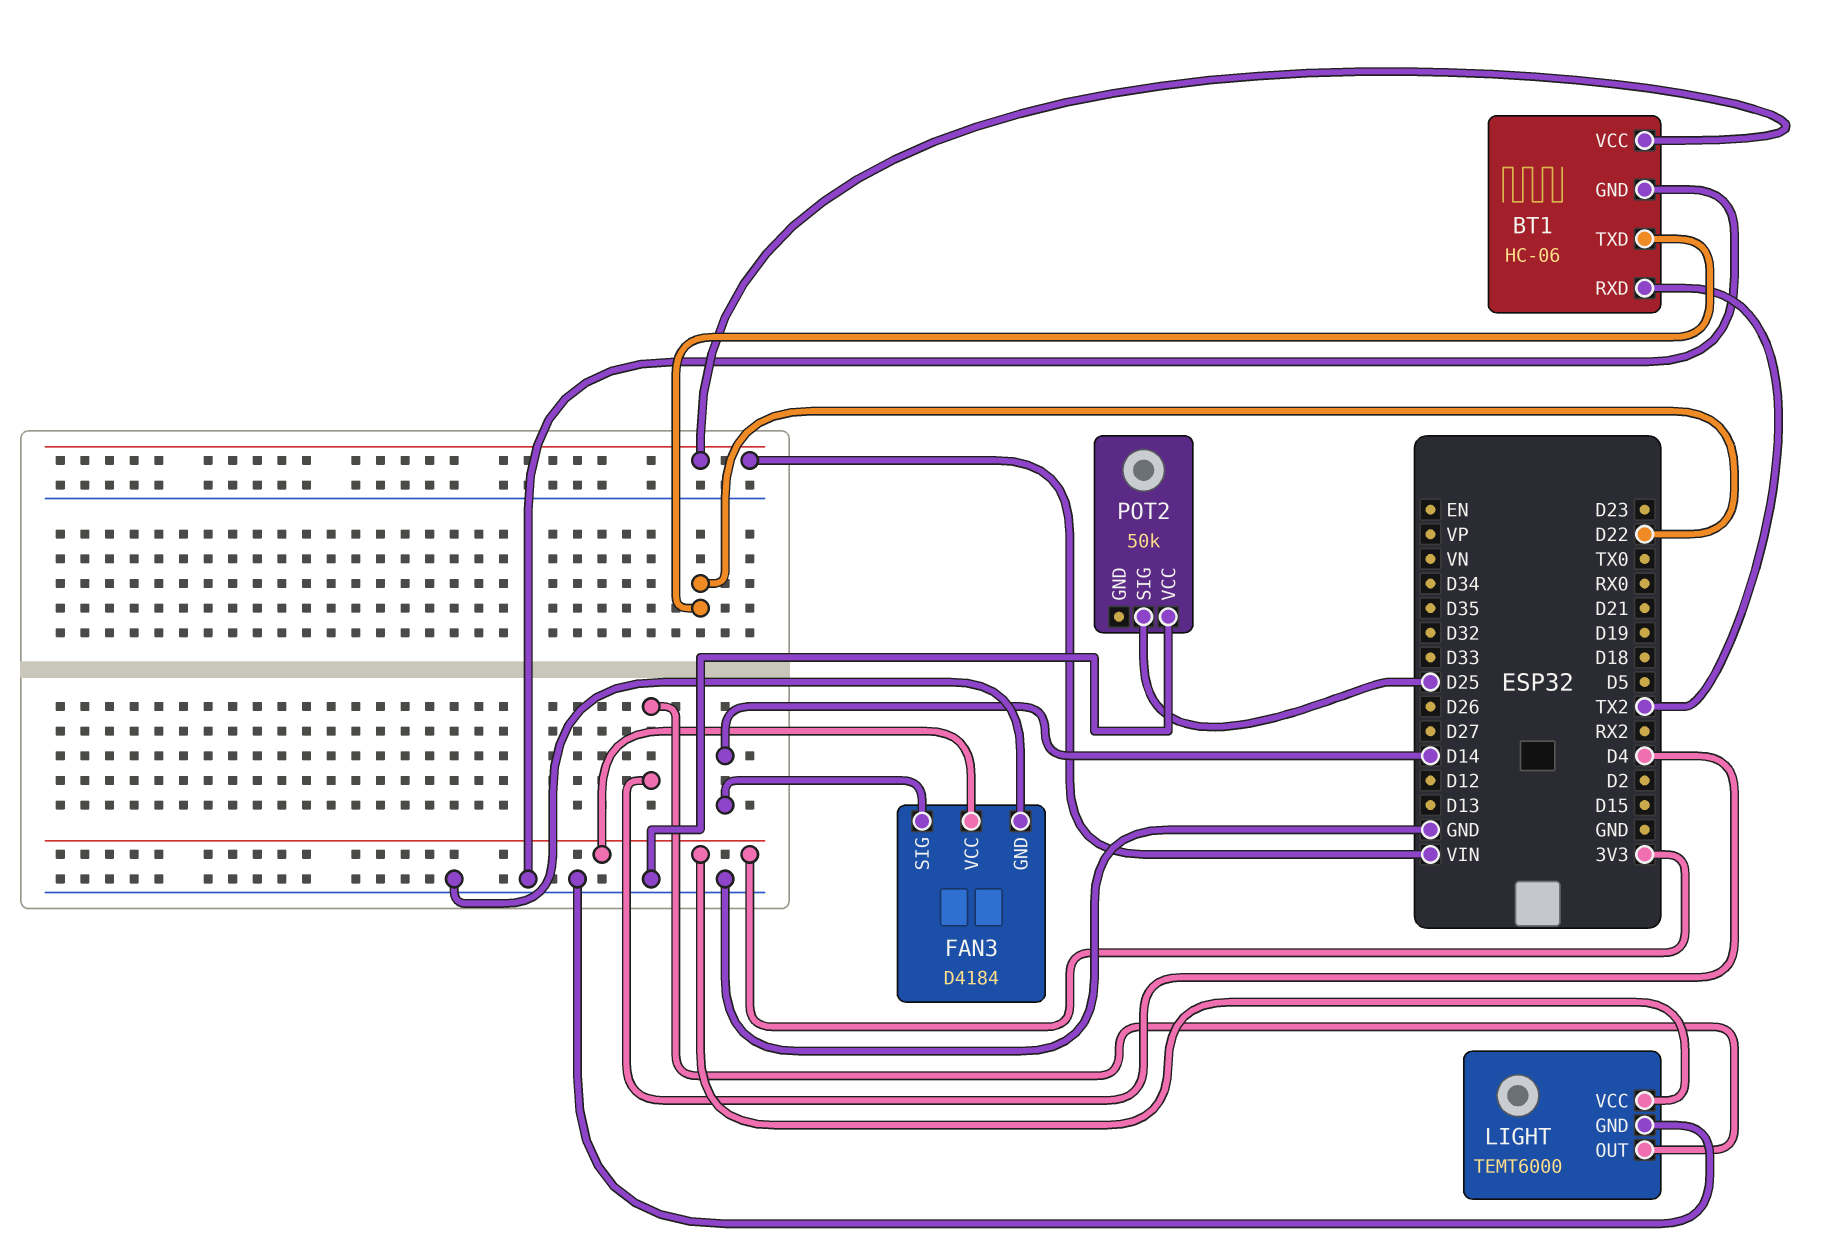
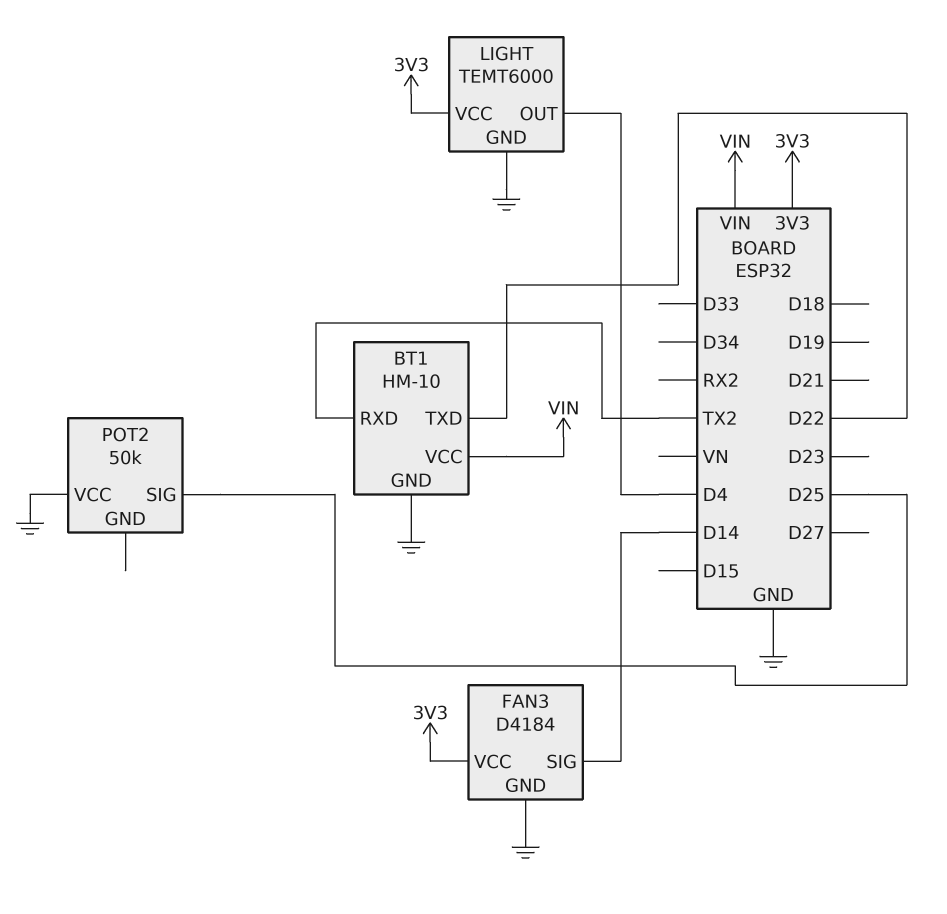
BT1: HC-06 -> HM-10

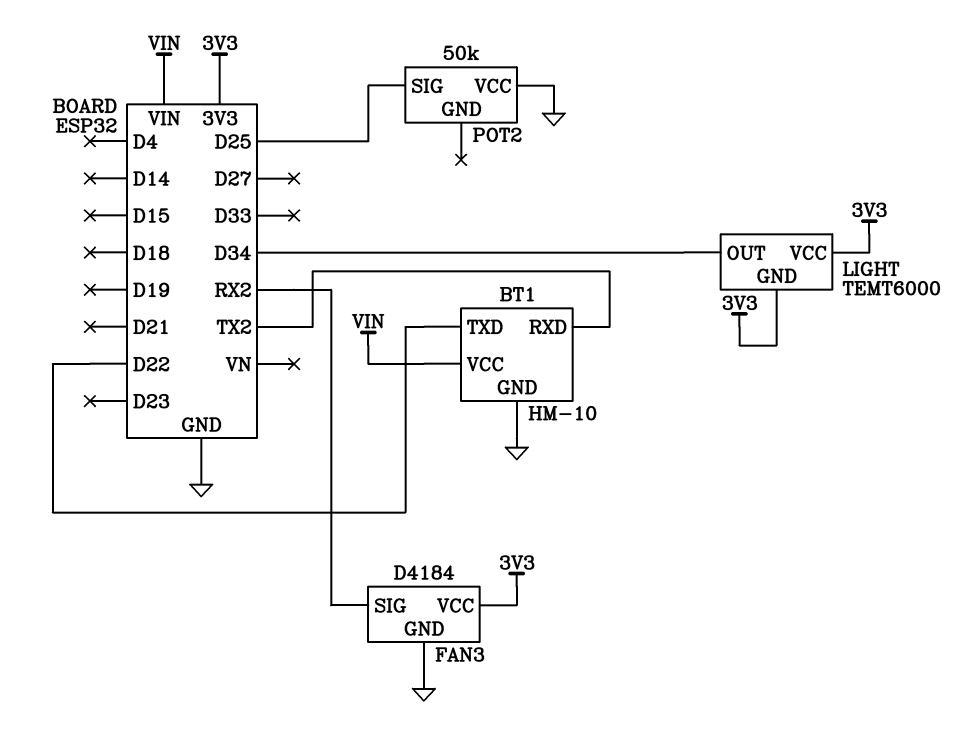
FAN3 pin SIG: D14 -> RX2
LIGHT pin GND: GND -> 3V3
LIGHT pin OUT: D4 -> D34

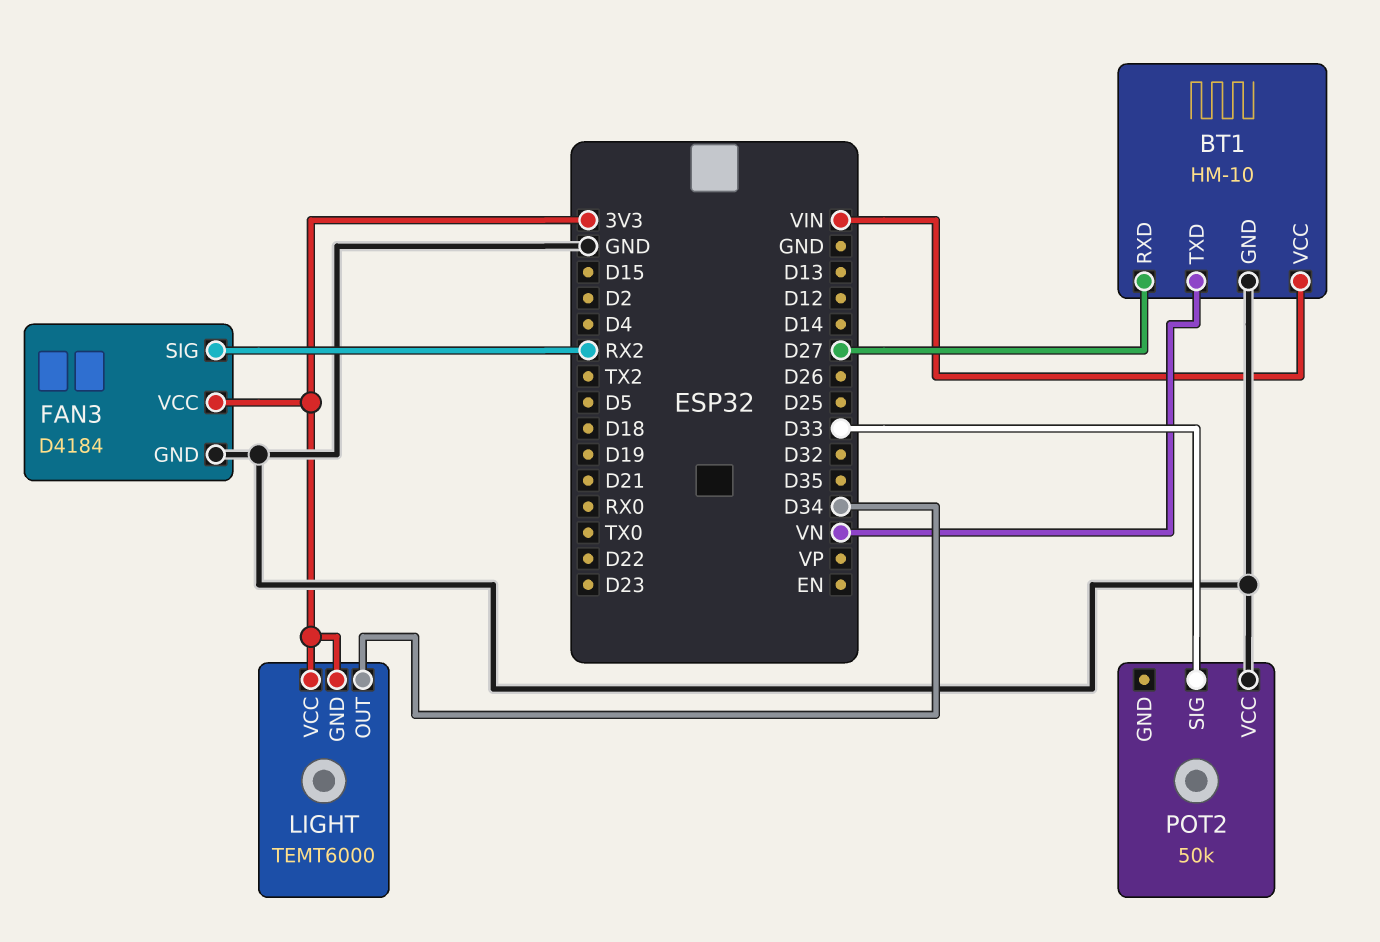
BT1 pin RXD: TX2 -> D27
BT1 pin TXD: D22 -> VN
POT2 pin SIG: D25 -> D33

